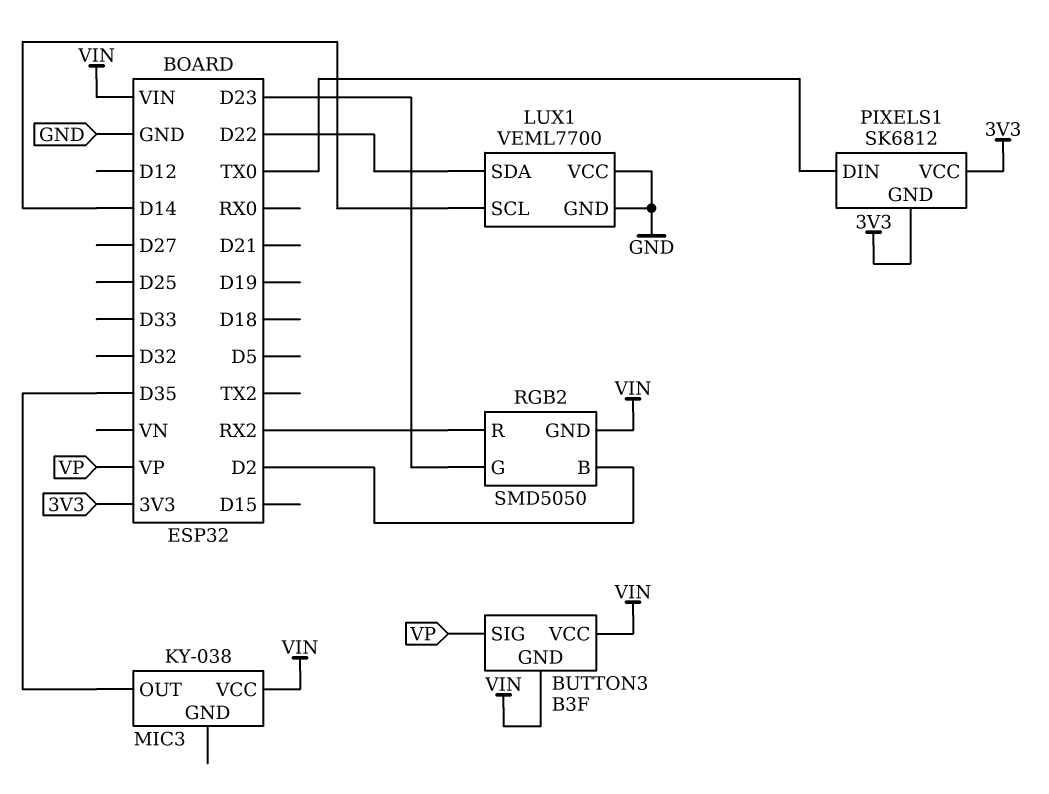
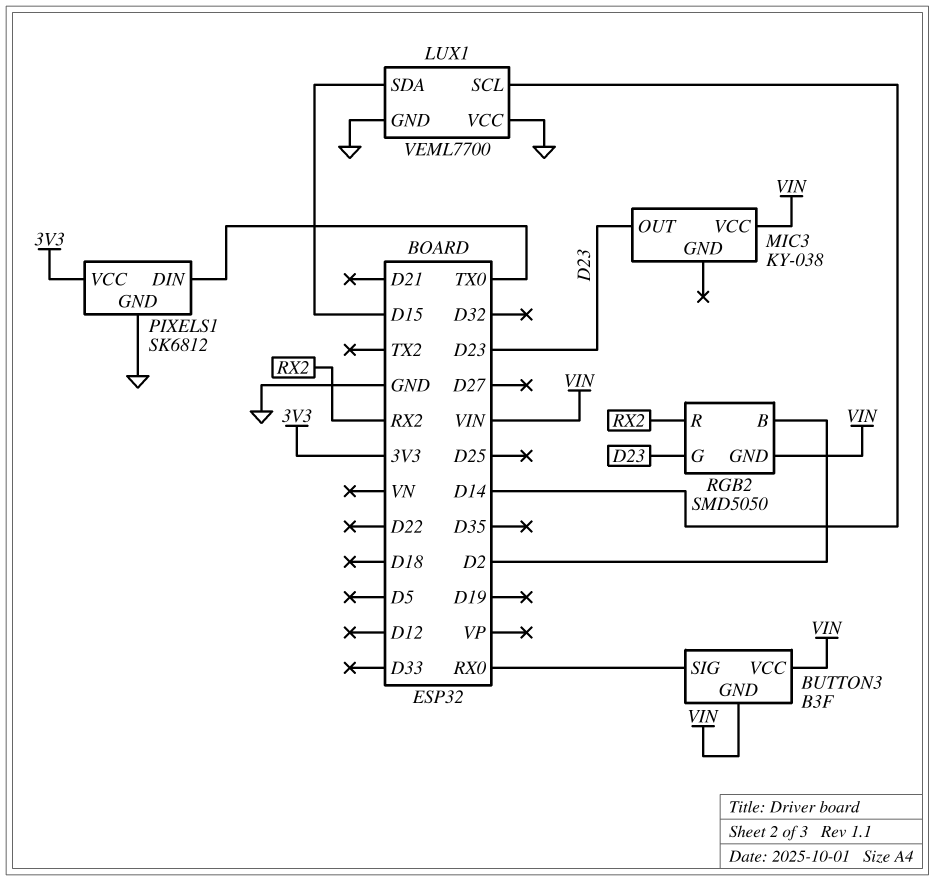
BUTTON3 pin SIG: VP -> RX0
LUX1 pin SDA: D22 -> D15
MIC3 pin OUT: D35 -> D23
PIXELS1 pin GND: 3V3 -> GND

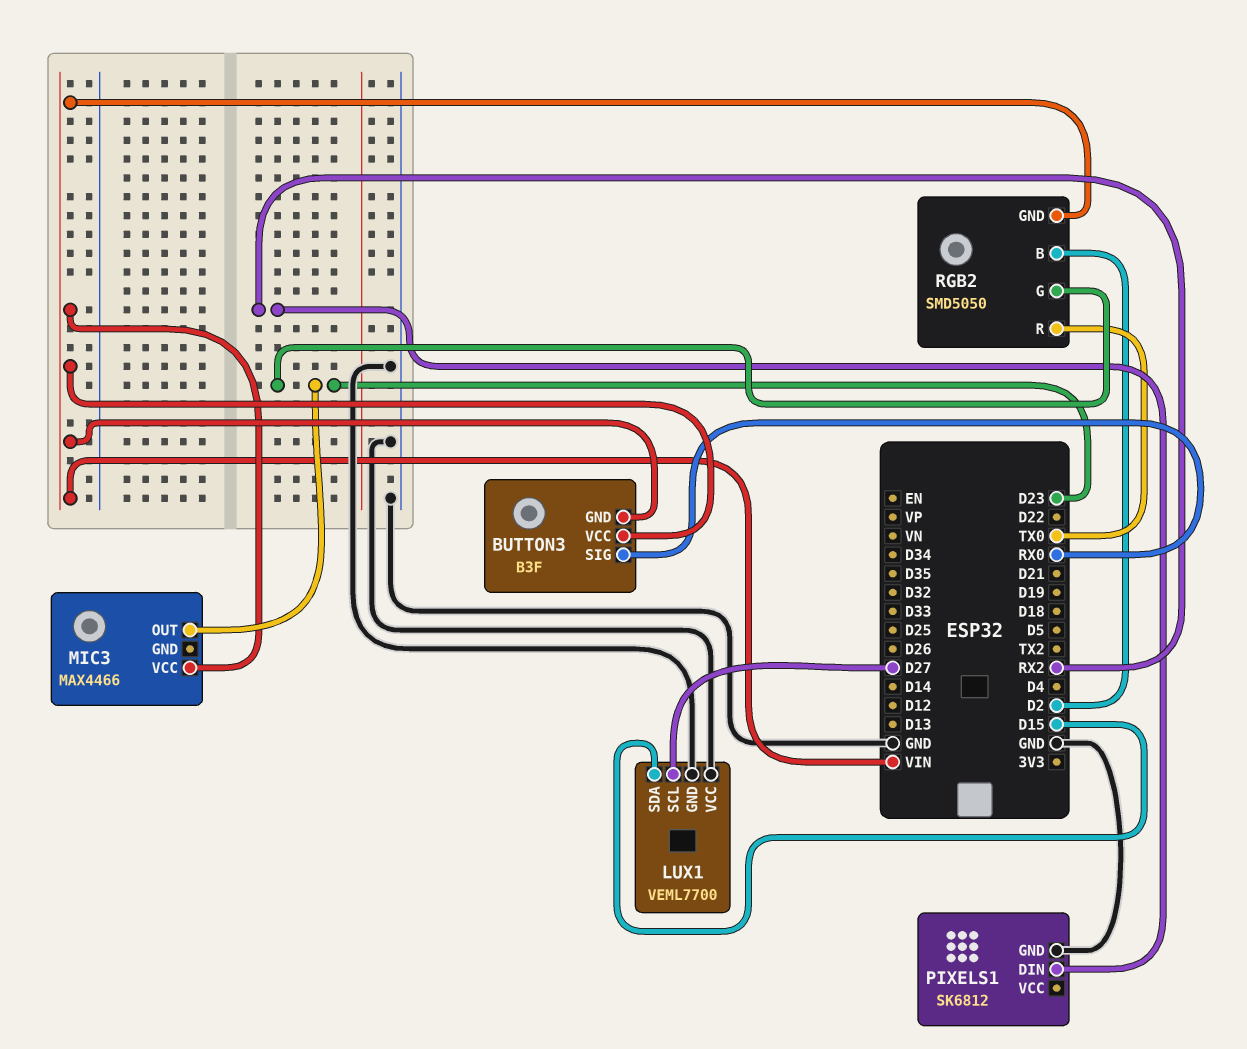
LUX1 pin SCL: D14 -> D27
MIC3: KY-038 -> MAX4466
PIXELS1 pin DIN: TX0 -> RX2
PIXELS1 pin VCC: 3V3 -> none
RGB2 pin R: RX2 -> TX0

